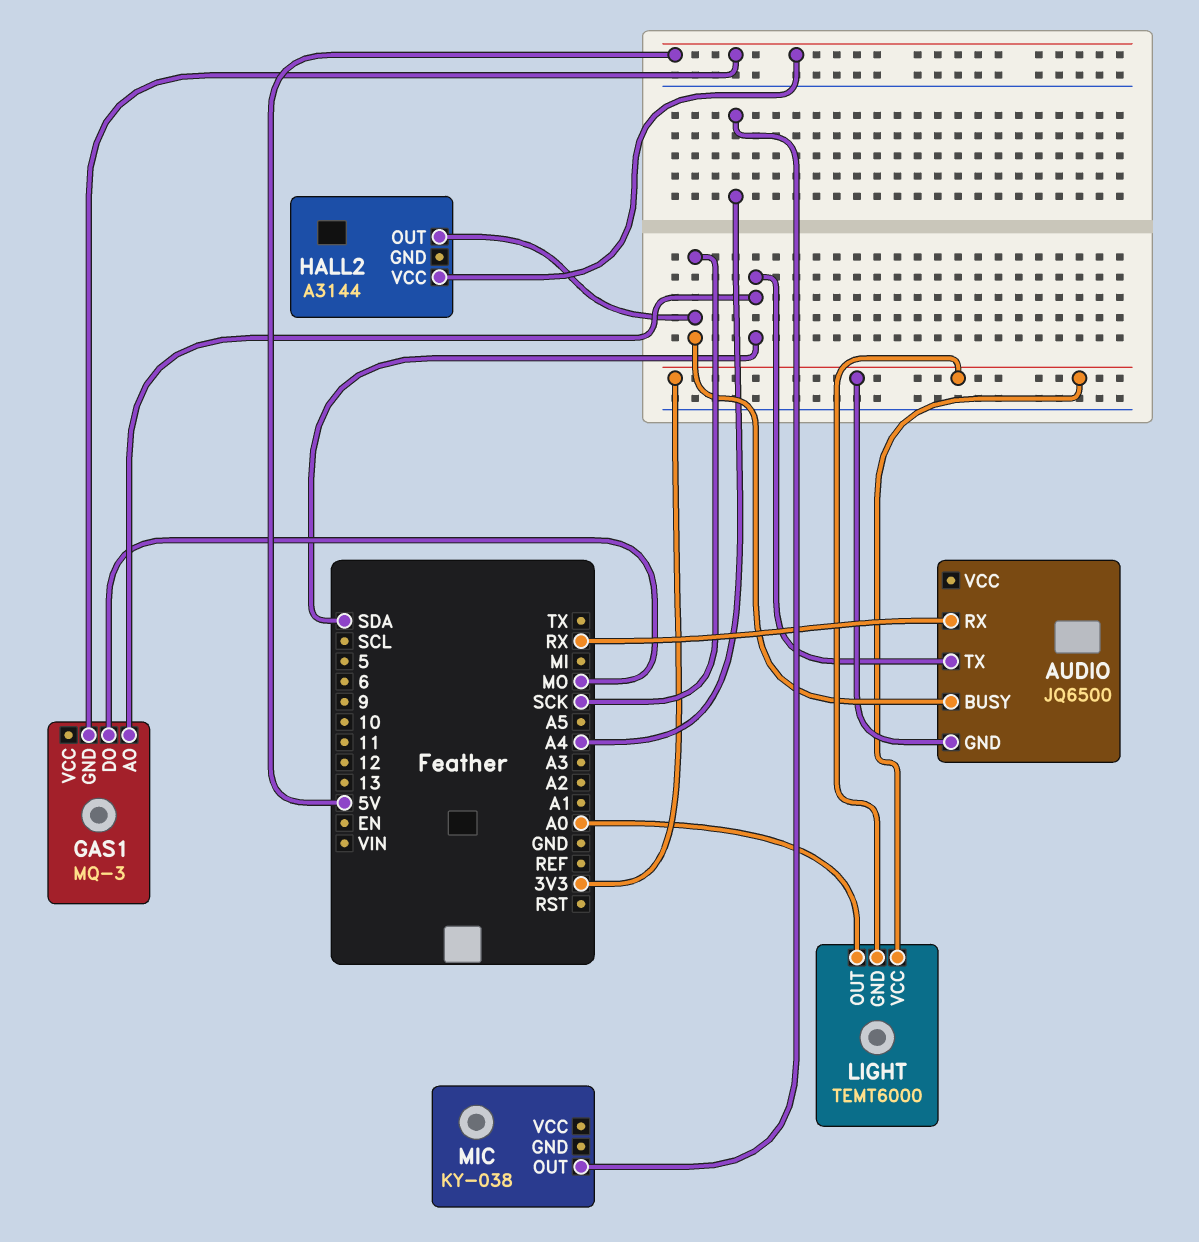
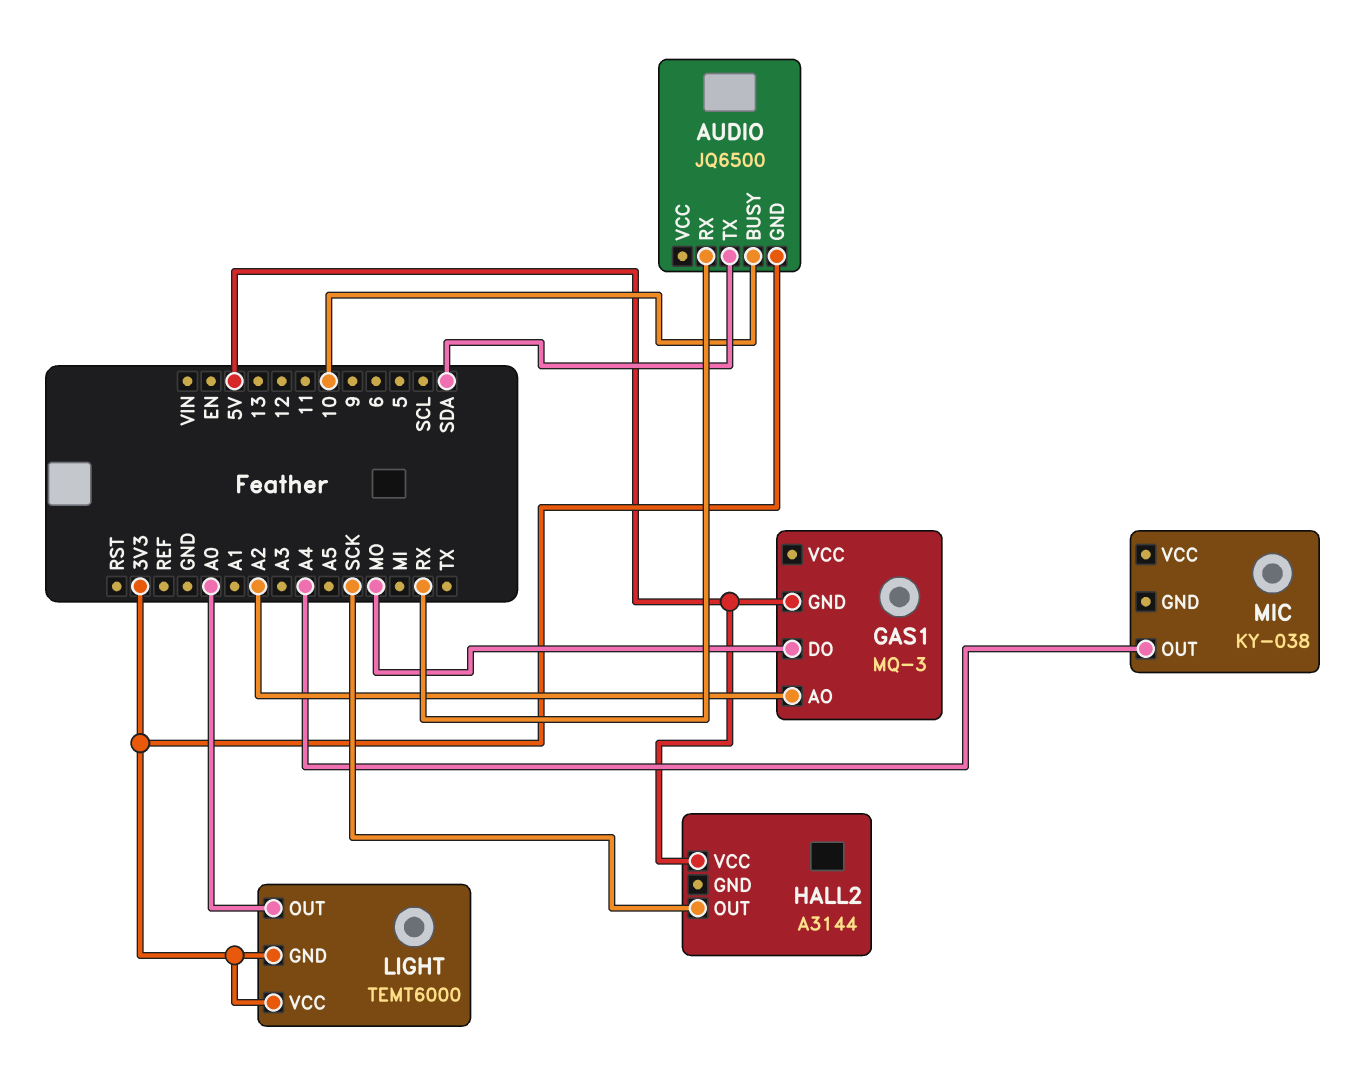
AUDIO pin BUSY: SCK -> 10
GAS1 pin AO: SDA -> A2

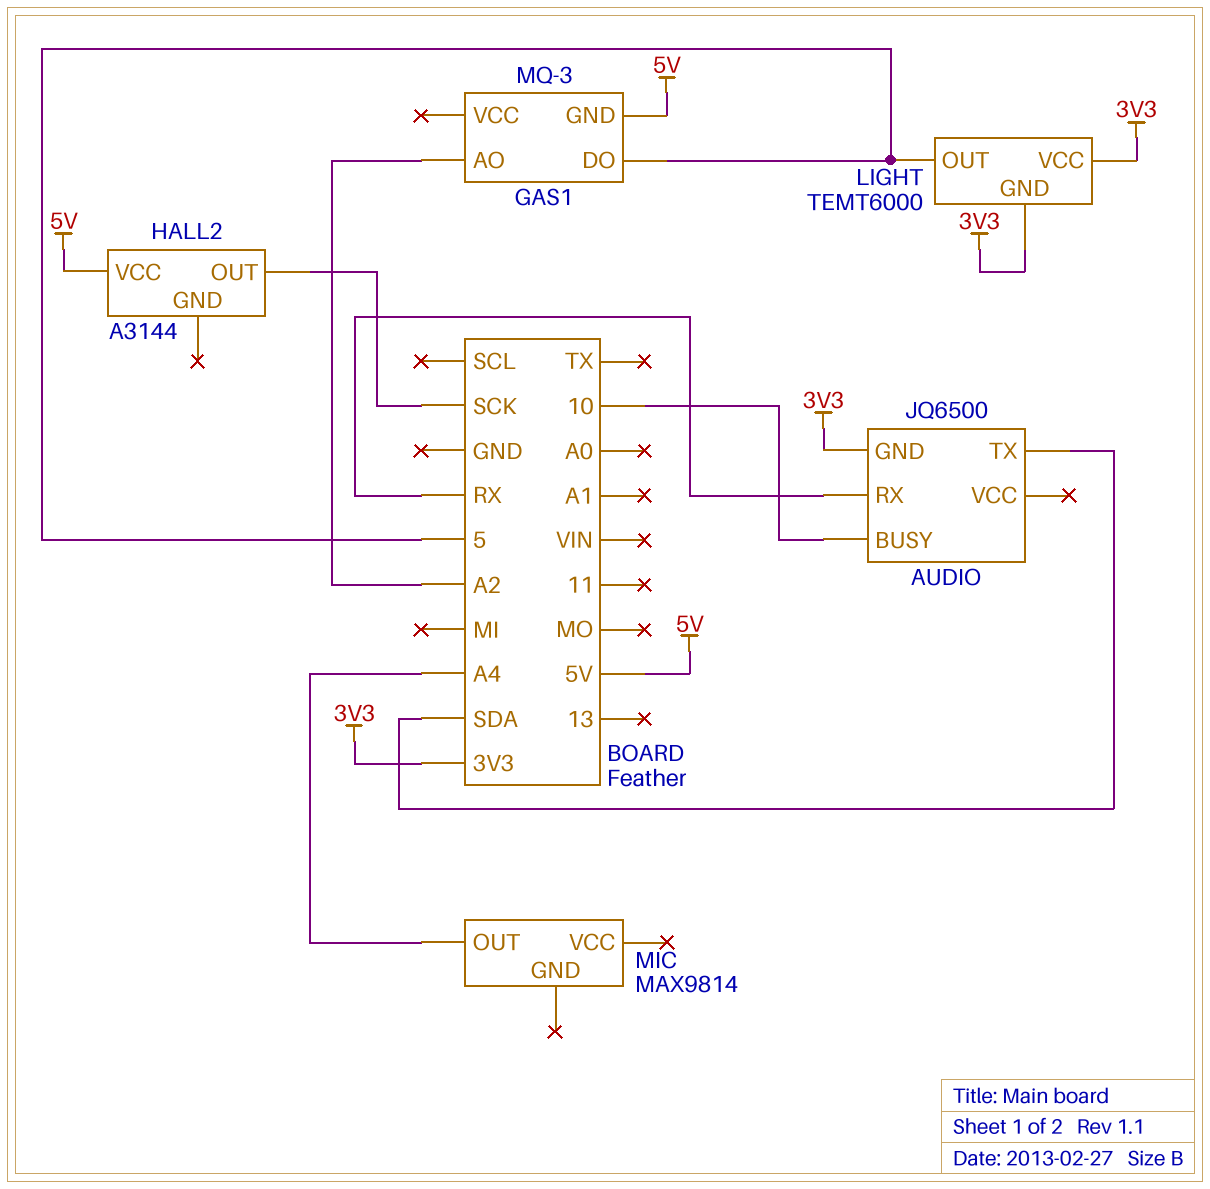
GAS1 pin DO: MO -> 5
LIGHT pin OUT: A0 -> 5
MIC: KY-038 -> MAX9814

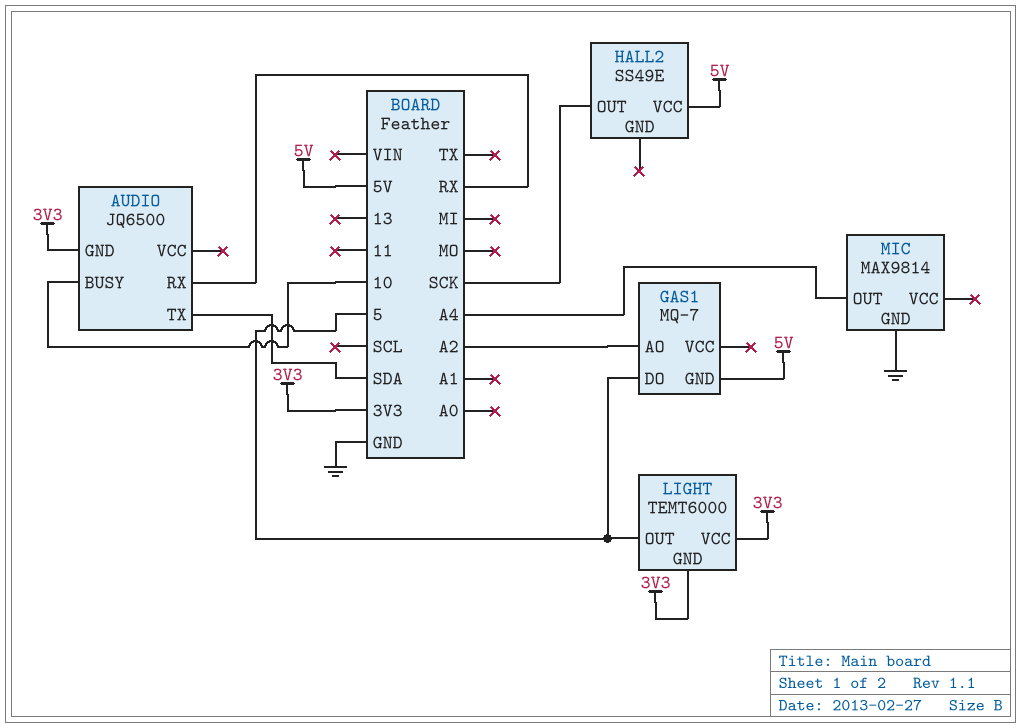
GAS1: MQ-3 -> MQ-7
HALL2: A3144 -> SS49E
MIC pin GND: none -> GND

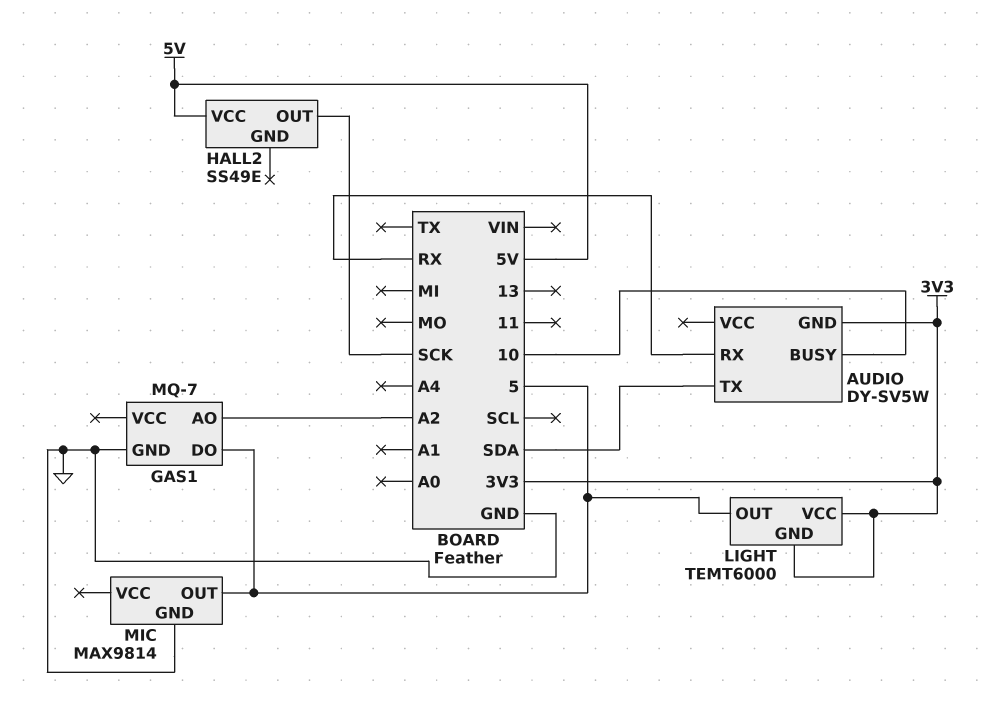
AUDIO: JQ6500 -> DY-SV5W
GAS1 pin GND: 5V -> GND
MIC pin OUT: A4 -> 5

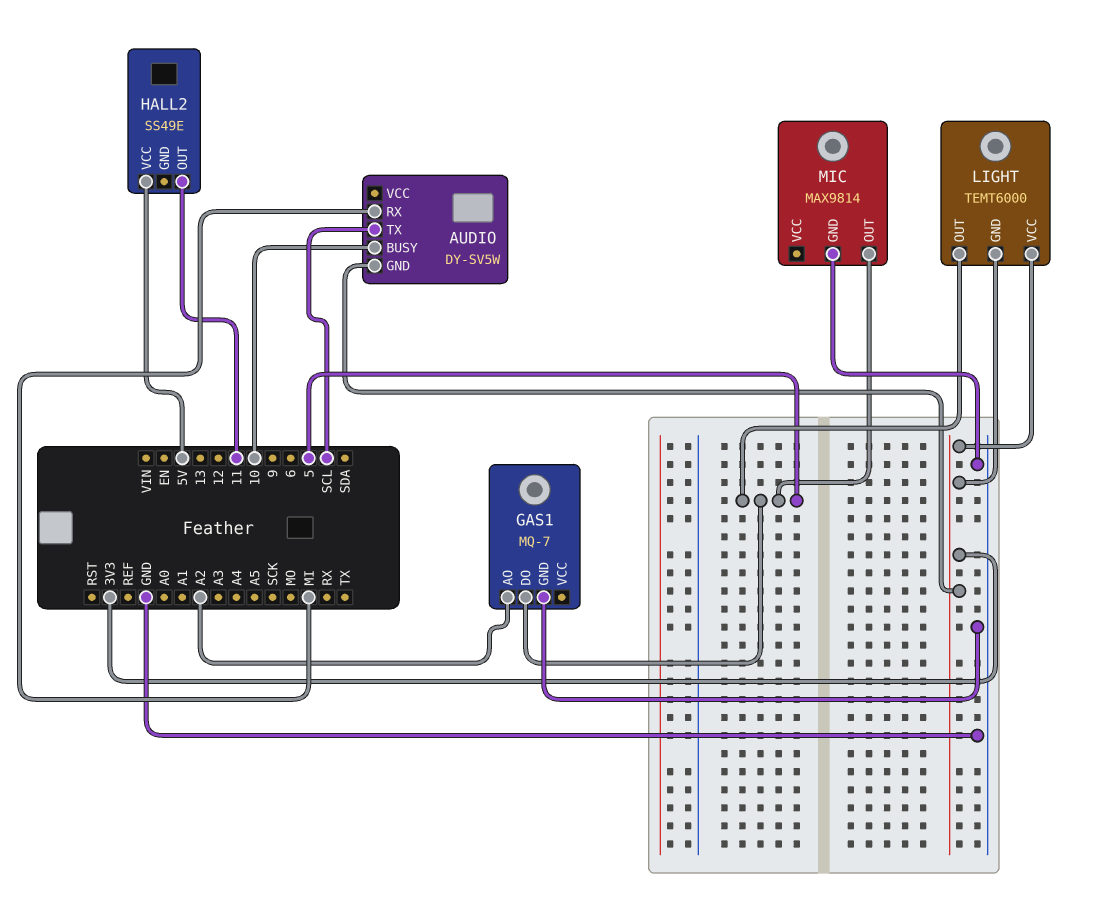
AUDIO pin RX: RX -> MI
AUDIO pin TX: SDA -> SCL
HALL2 pin OUT: SCK -> 11

